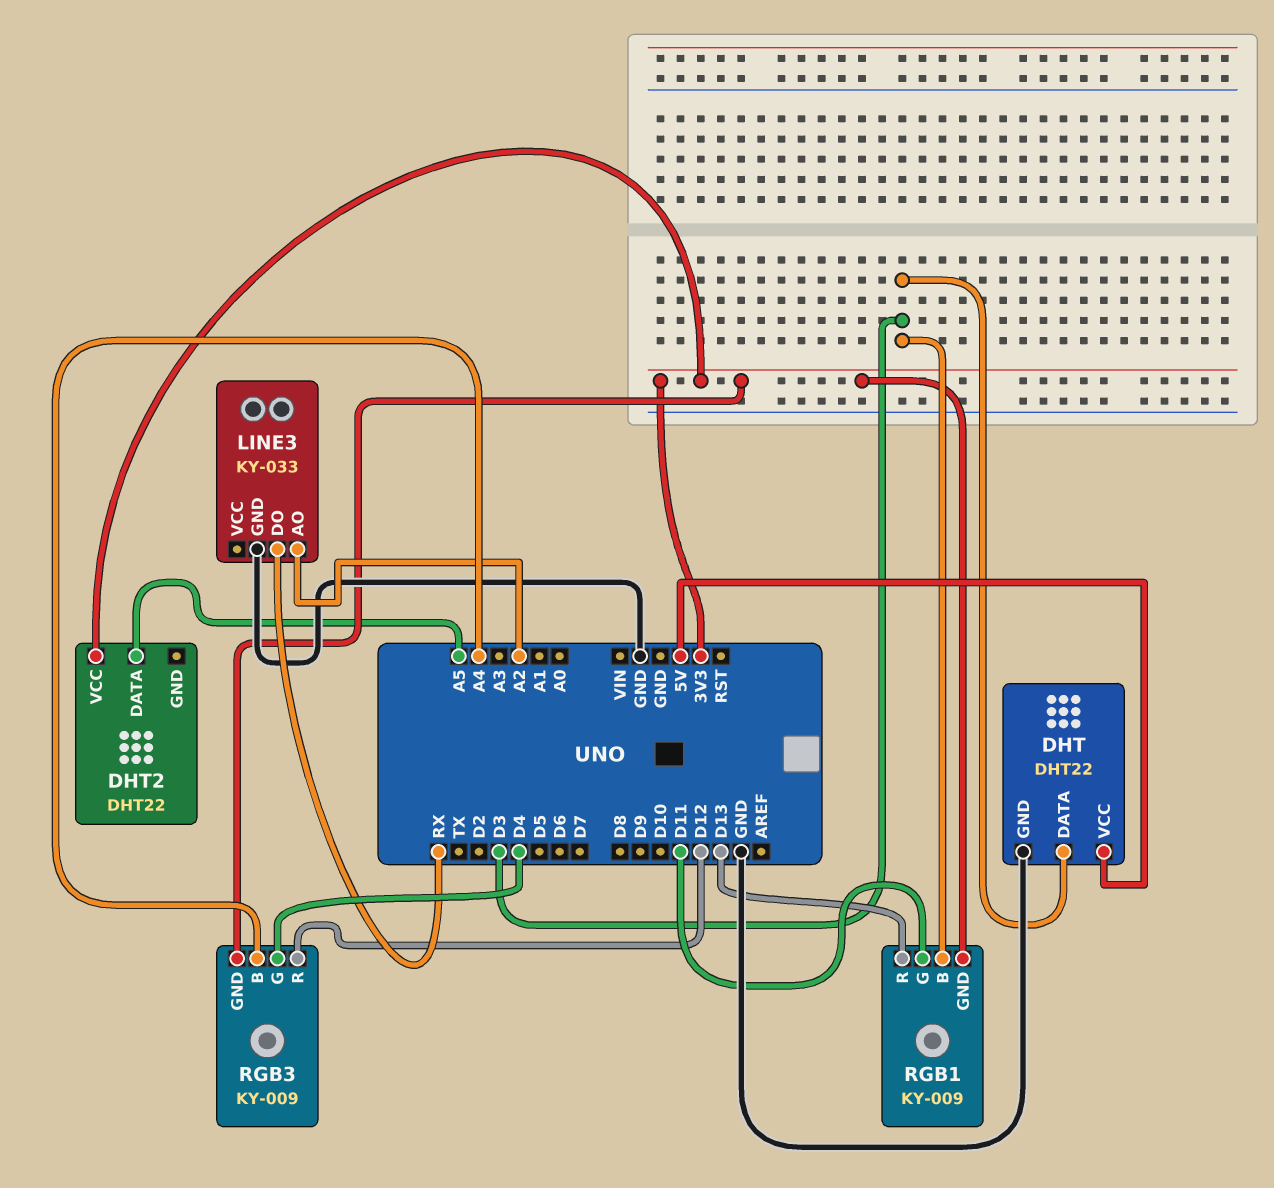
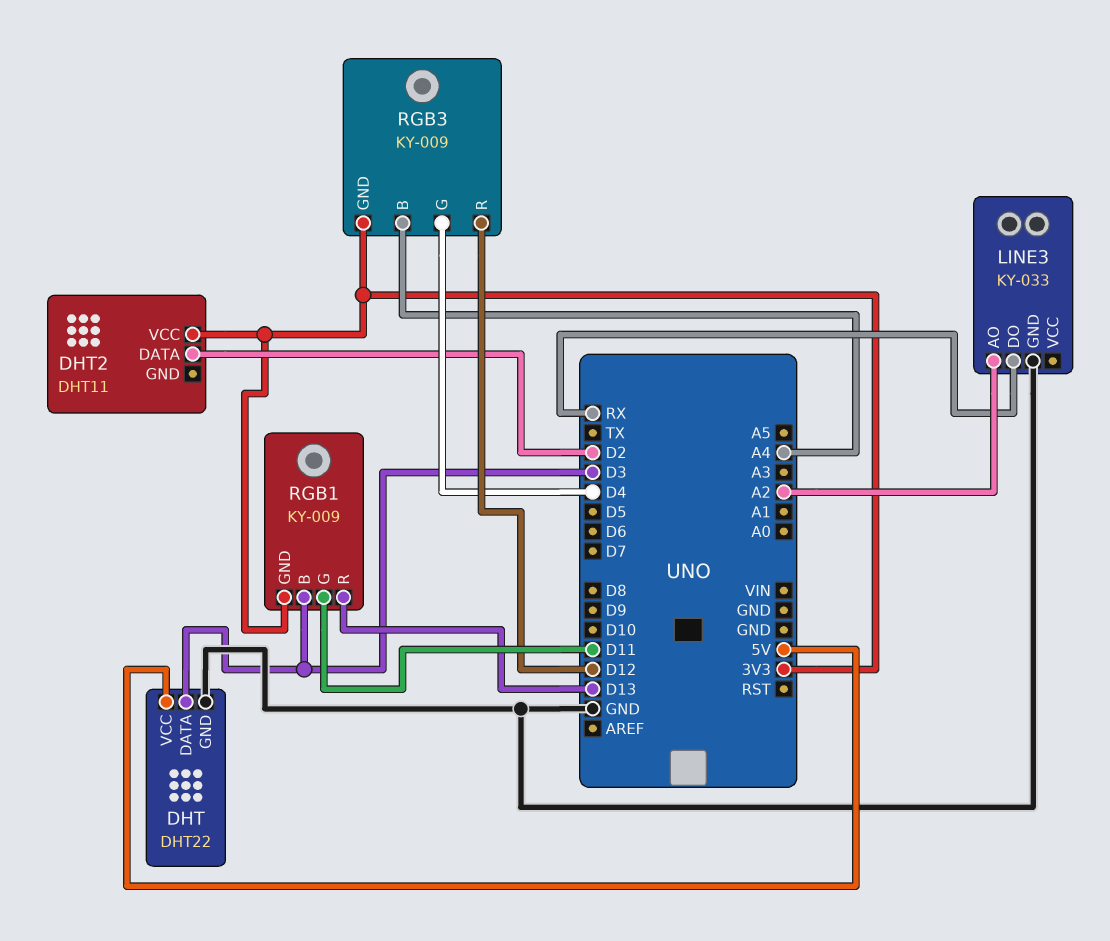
DHT2: DHT22 -> DHT11
DHT2 pin DATA: A5 -> D2

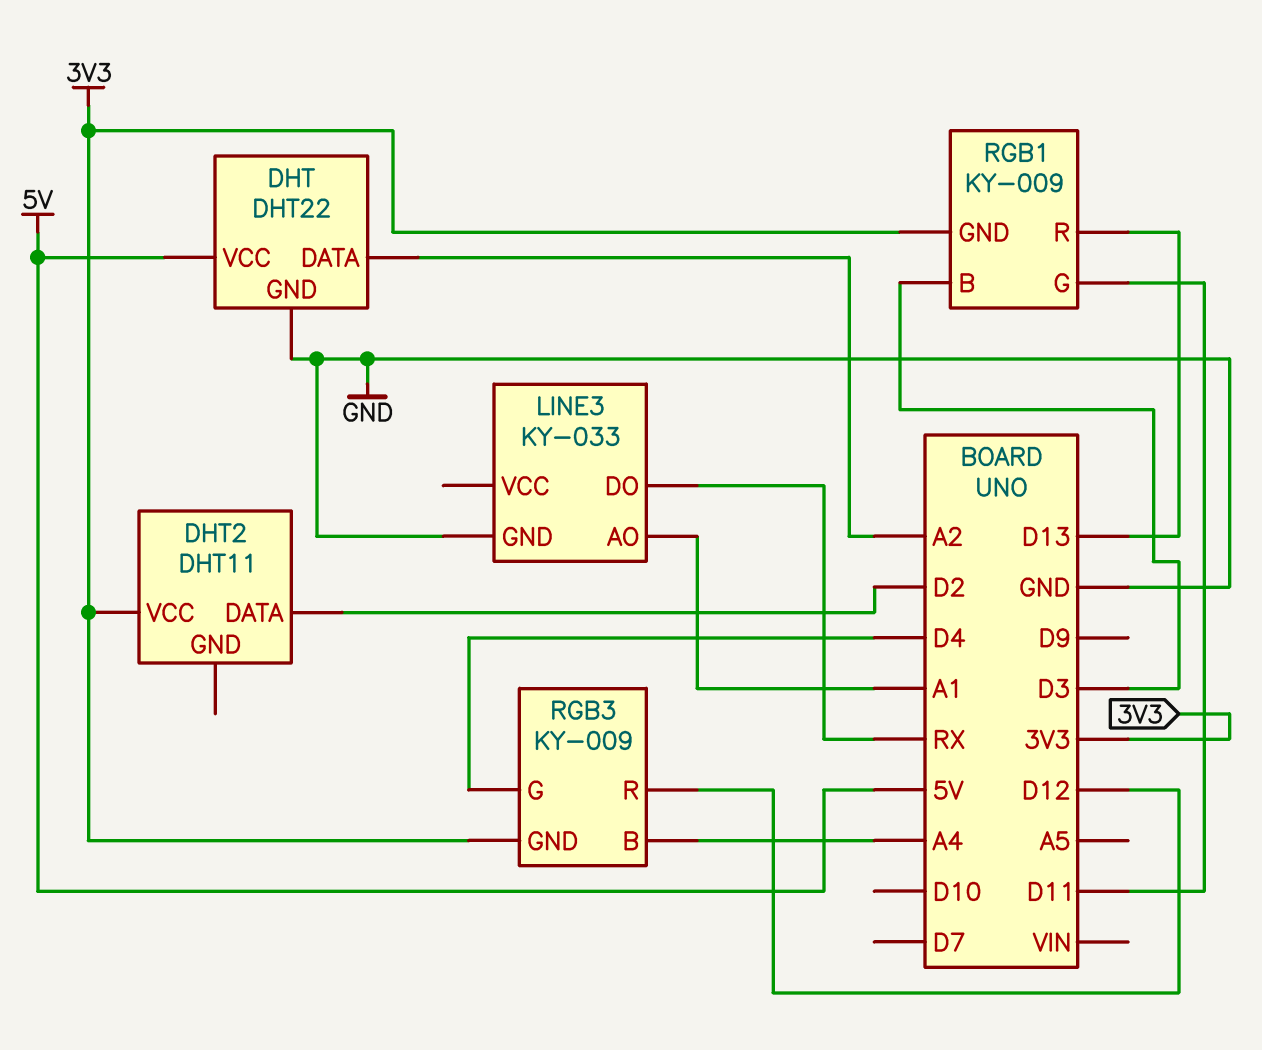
DHT pin DATA: D3 -> A2
LINE3 pin AO: A2 -> A1

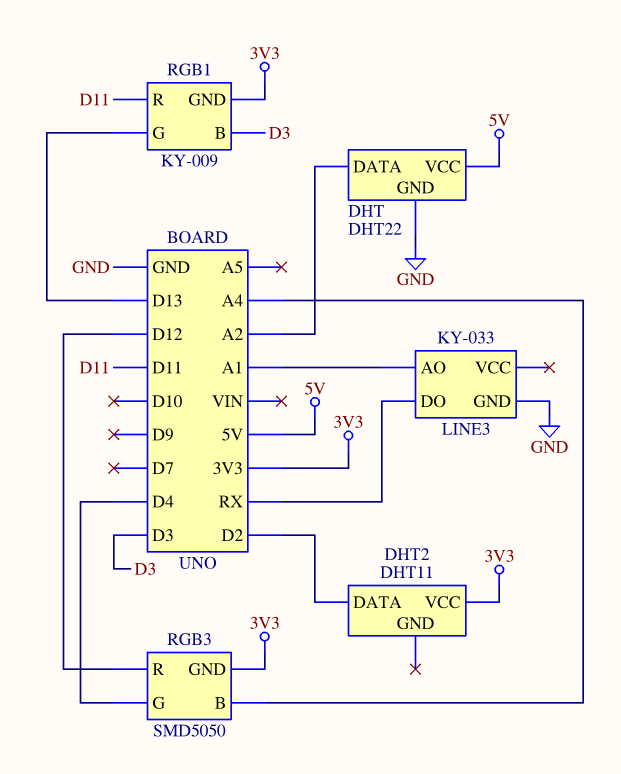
RGB1 pin G: D11 -> D13
RGB1 pin R: D13 -> D11
RGB3: KY-009 -> SMD5050

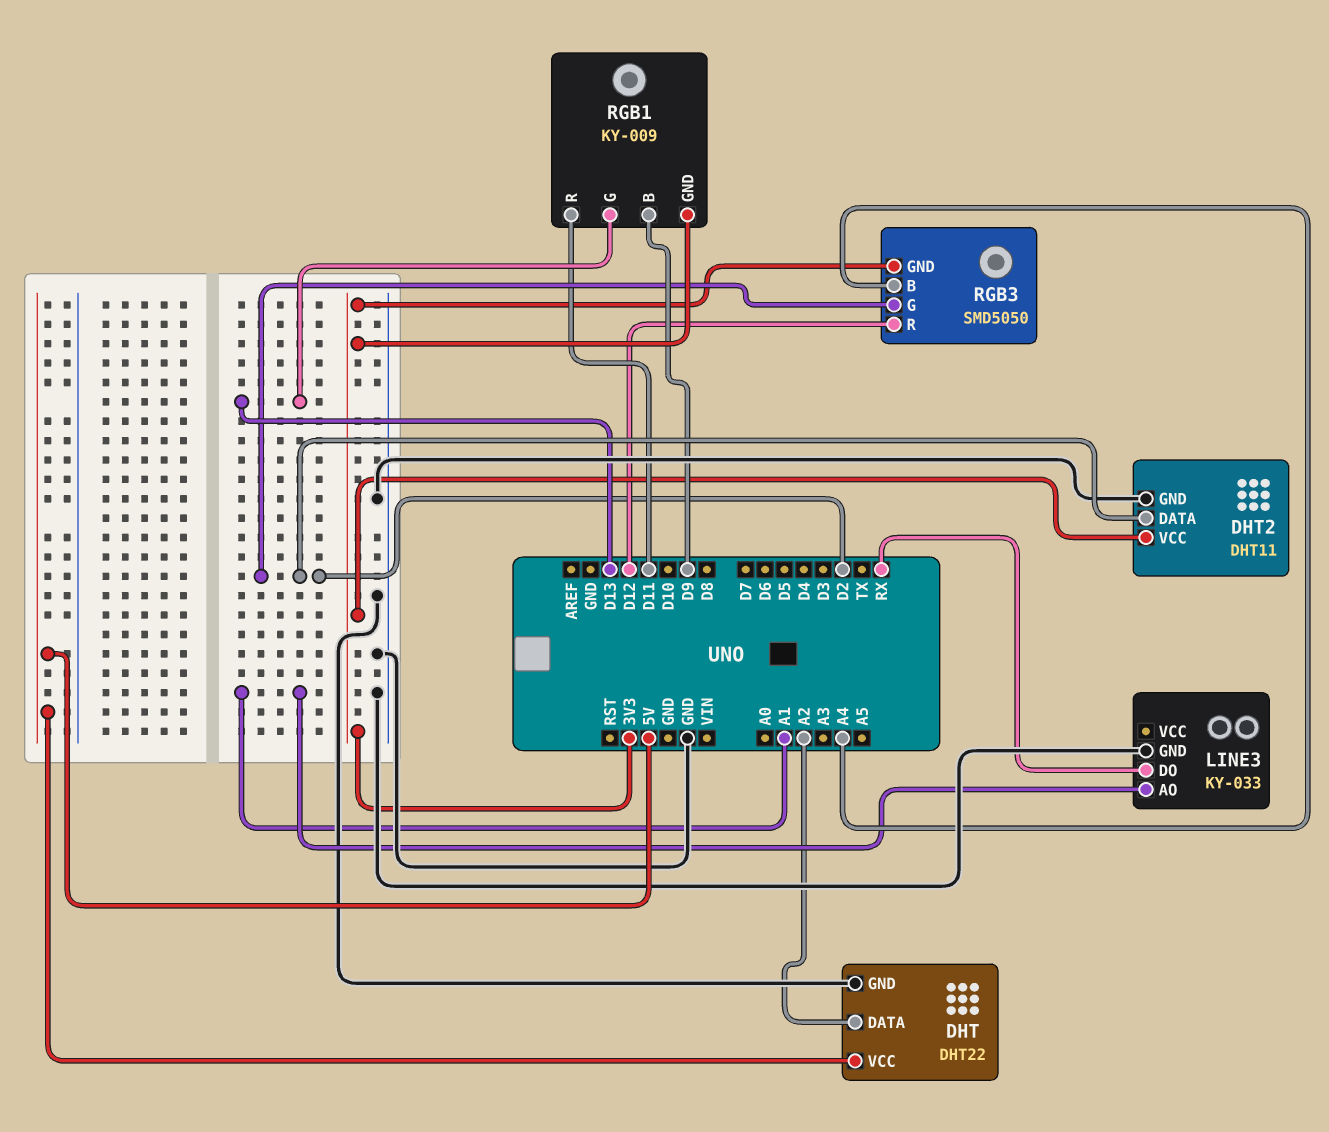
DHT2 pin GND: none -> GND
RGB1 pin B: D3 -> D9
RGB3 pin G: D4 -> D2

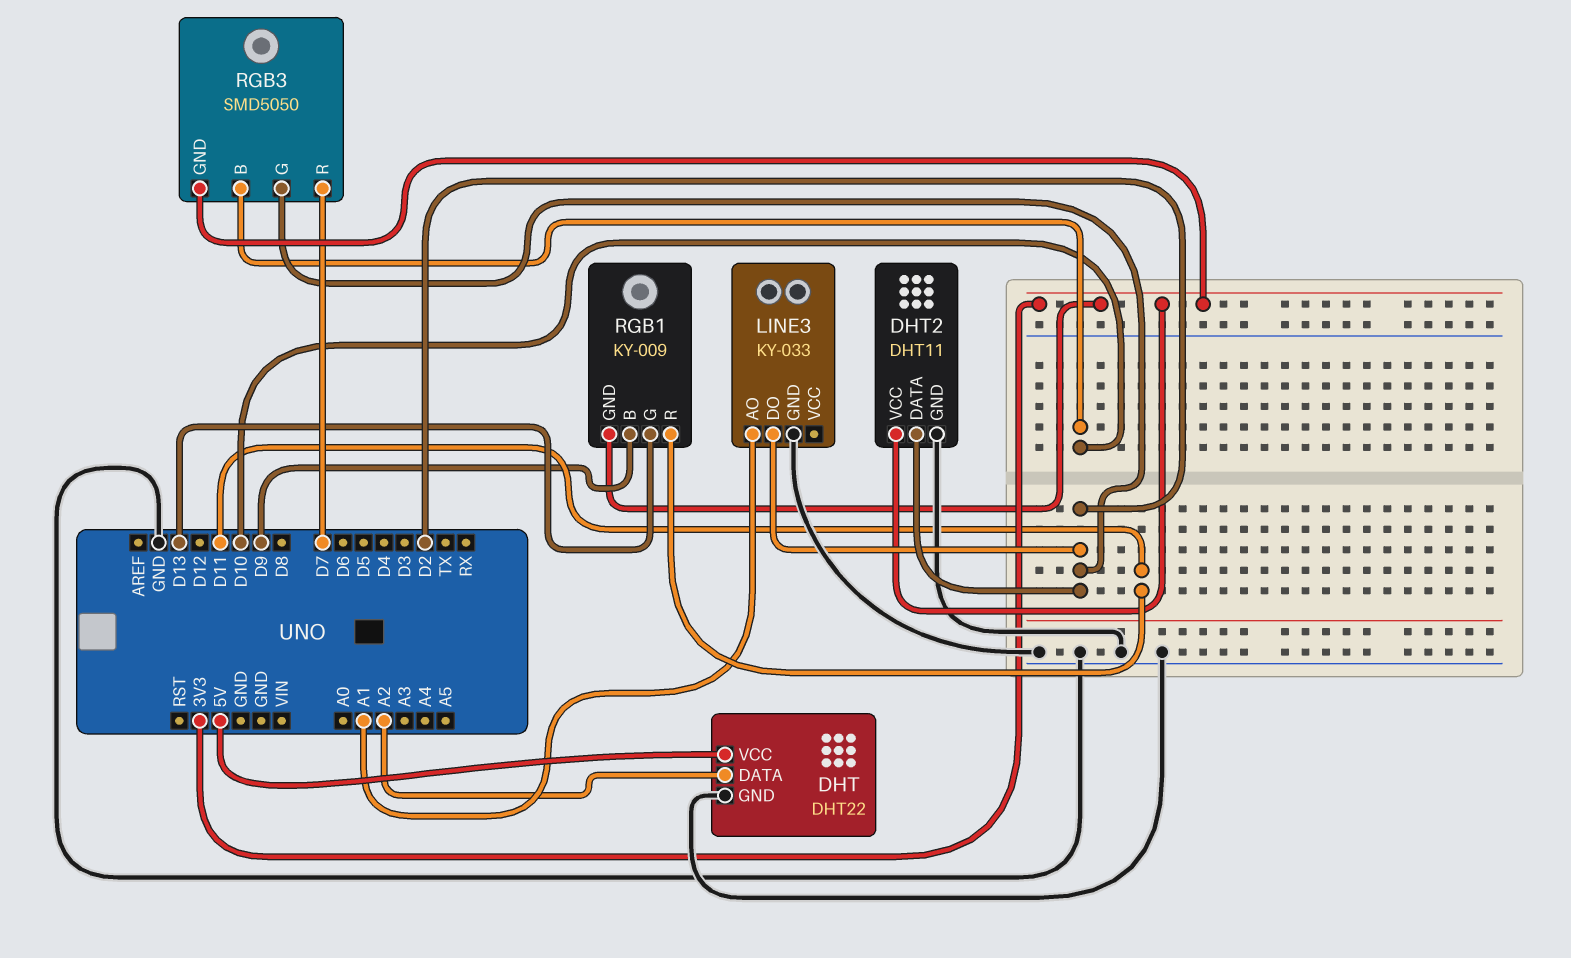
LINE3 pin DO: RX -> D2
RGB3 pin B: A4 -> D10
RGB3 pin R: D12 -> D7

